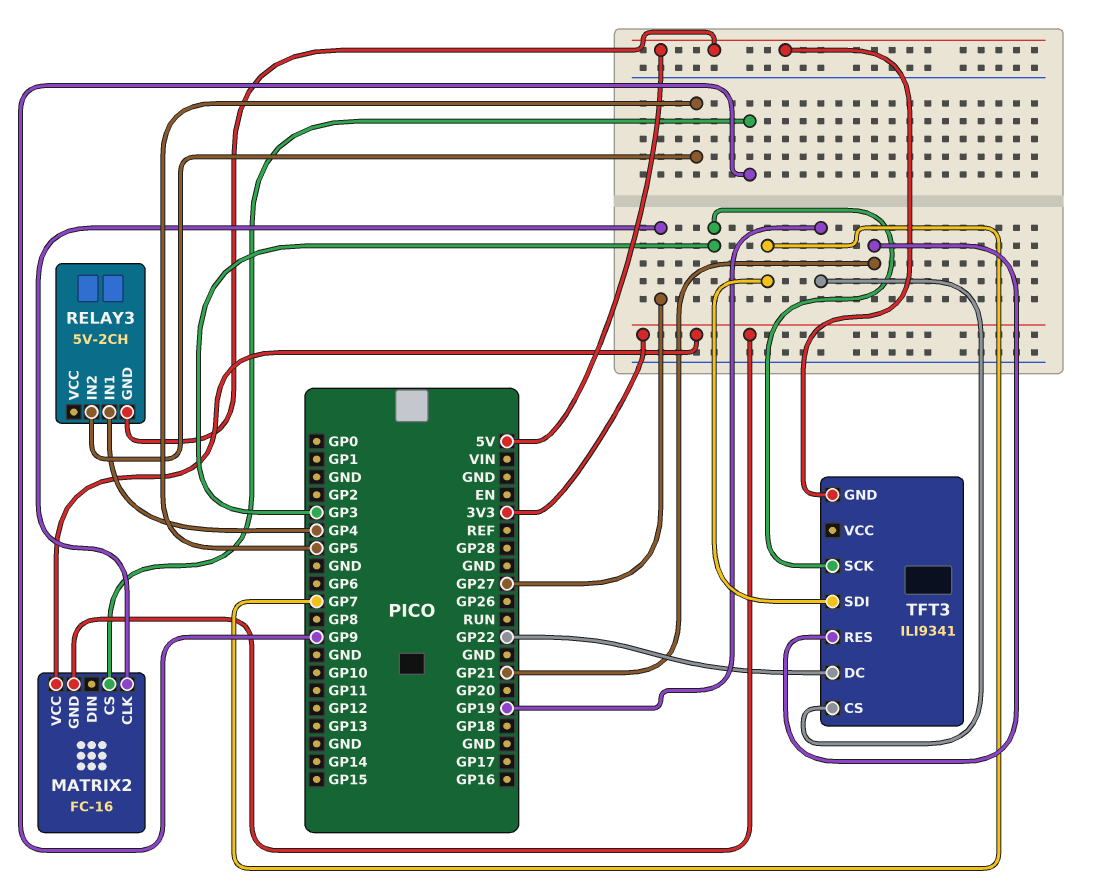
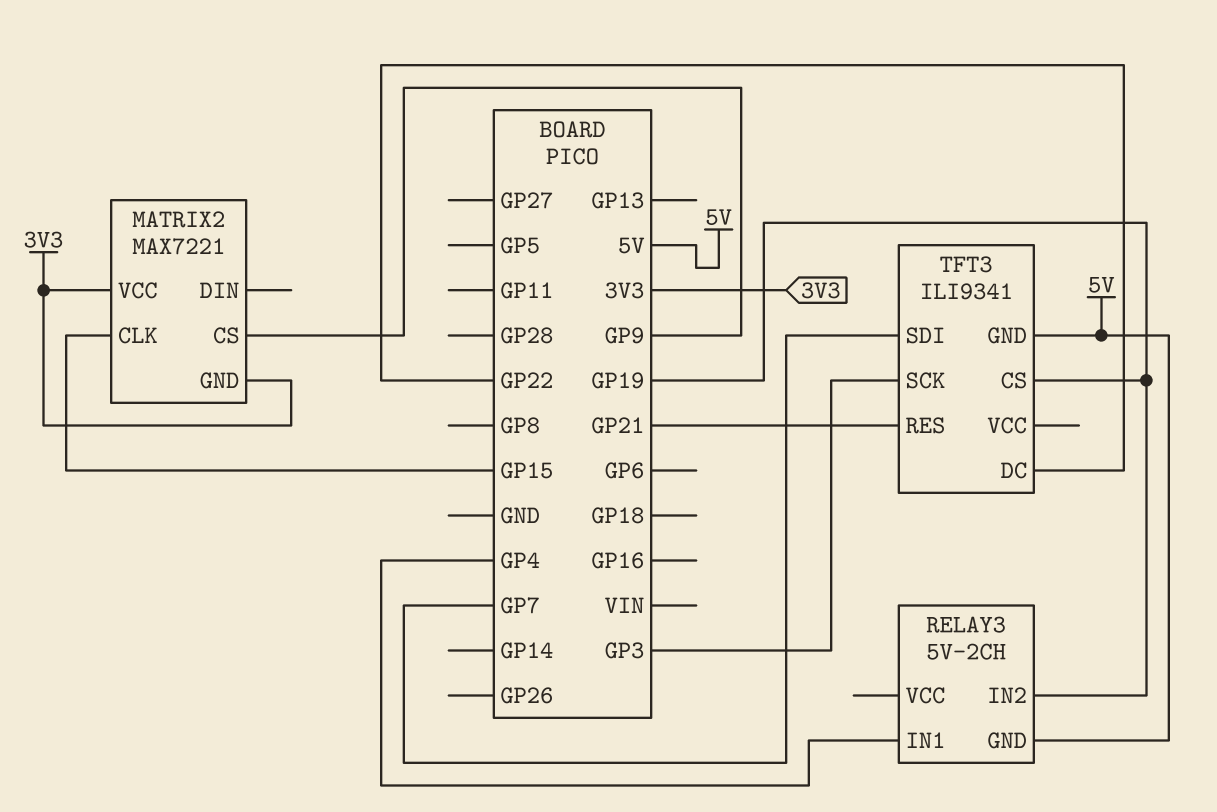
MATRIX2: FC-16 -> MAX7221
MATRIX2 pin CLK: GP27 -> GP15
RELAY3 pin IN2: GP5 -> GP19

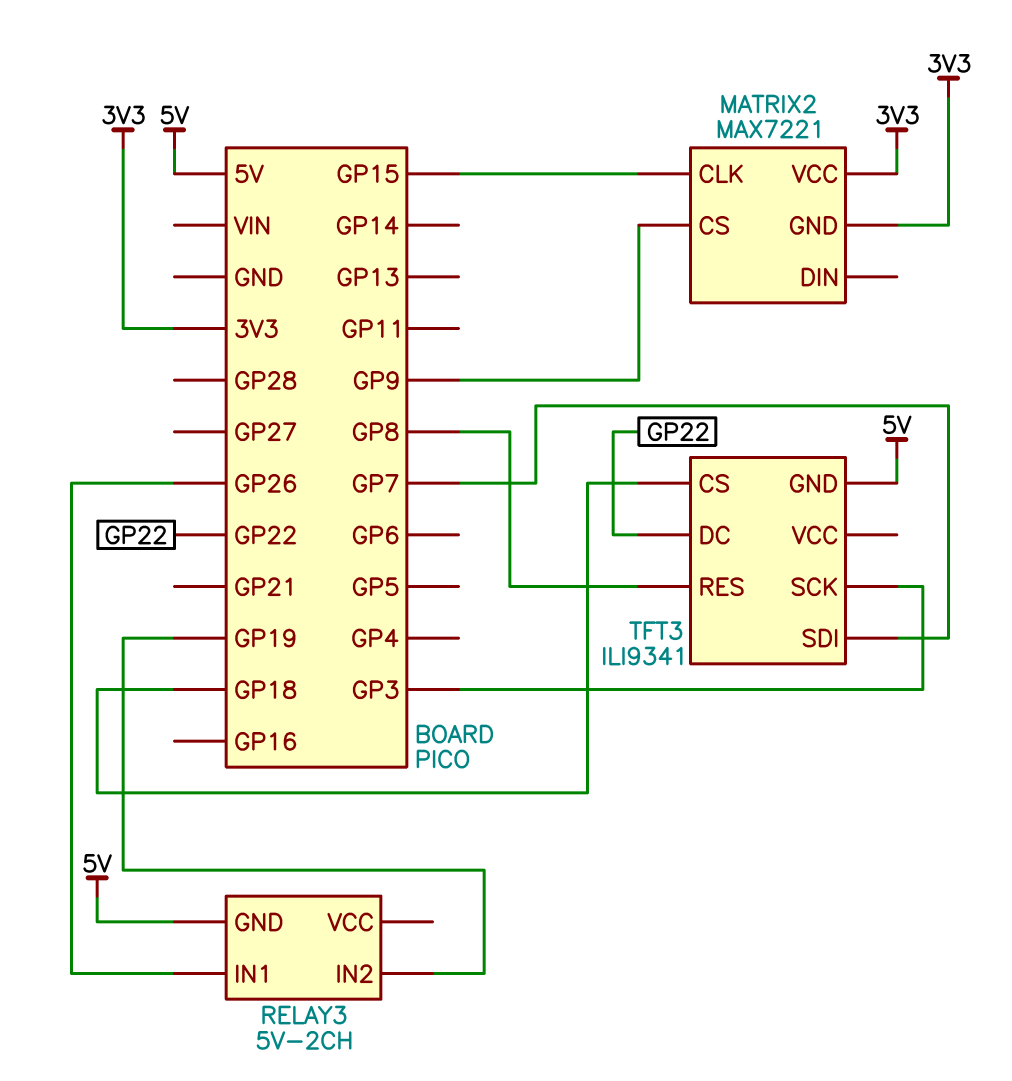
RELAY3 pin IN1: GP4 -> GP26
TFT3 pin CS: GP19 -> GP18
TFT3 pin RES: GP21 -> GP8

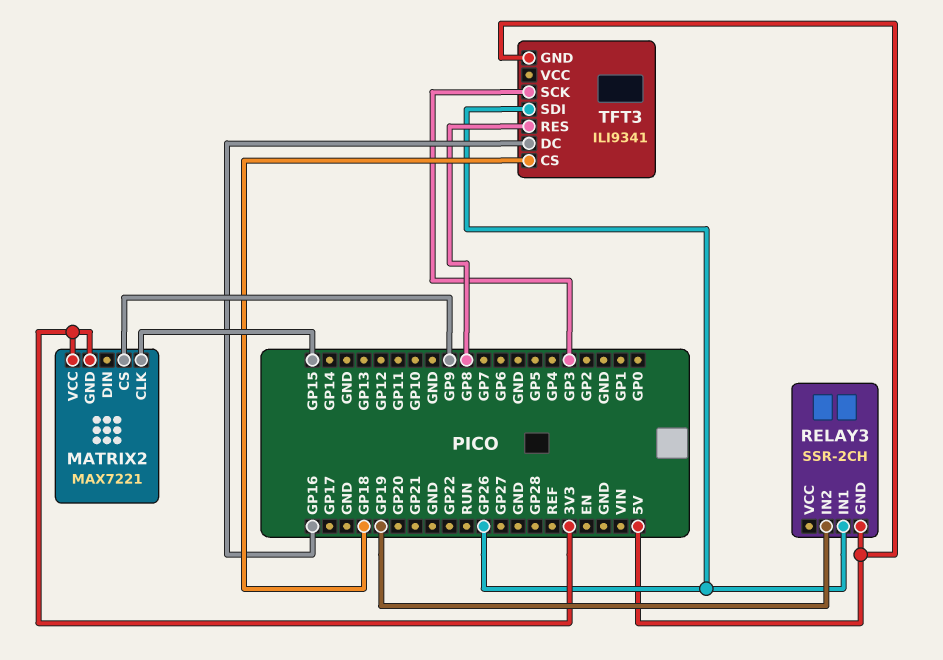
RELAY3: 5V-2CH -> SSR-2CH
TFT3 pin DC: GP22 -> GP16
TFT3 pin SDI: GP7 -> GP26

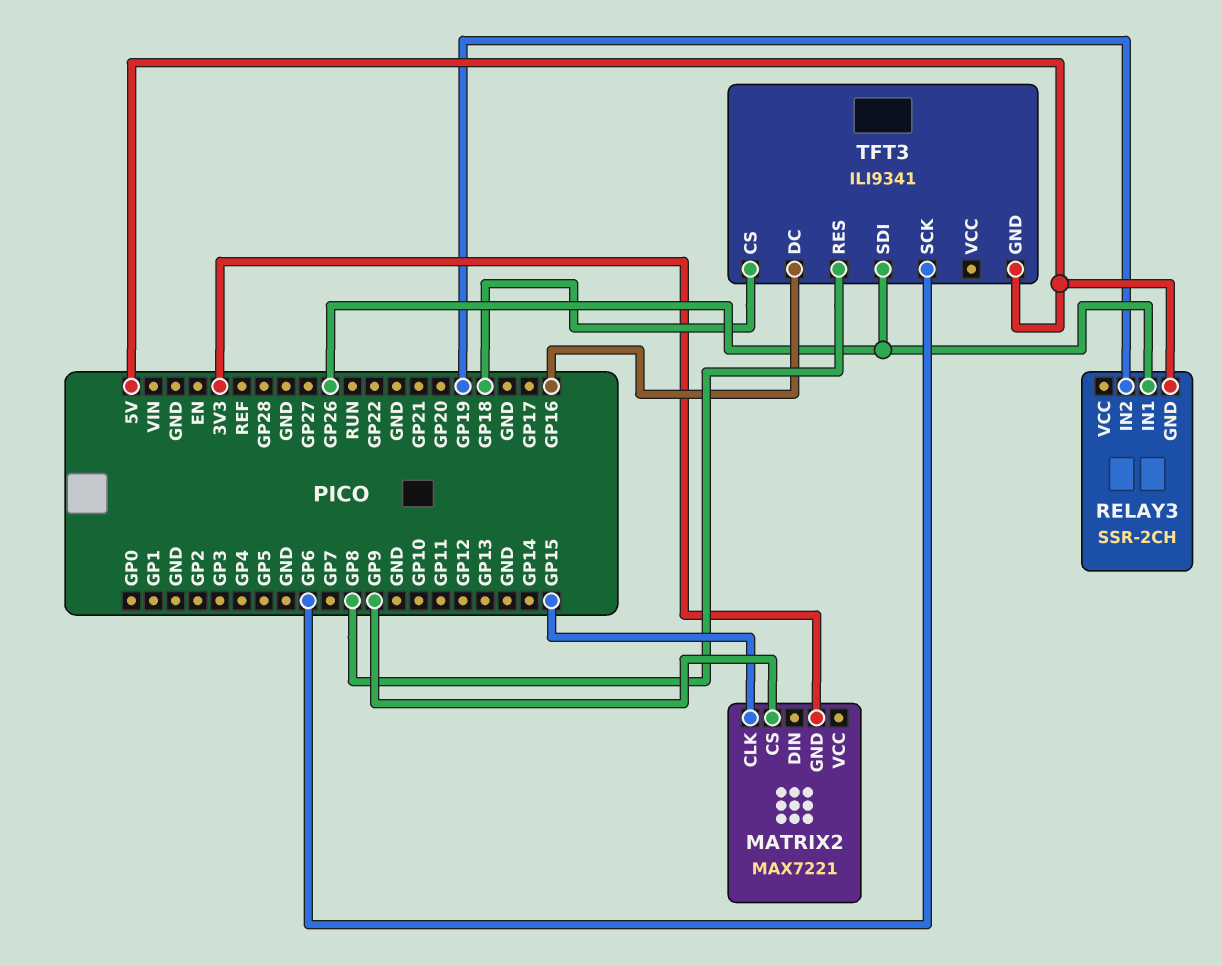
MATRIX2 pin VCC: 3V3 -> none
TFT3 pin SCK: GP3 -> GP6

